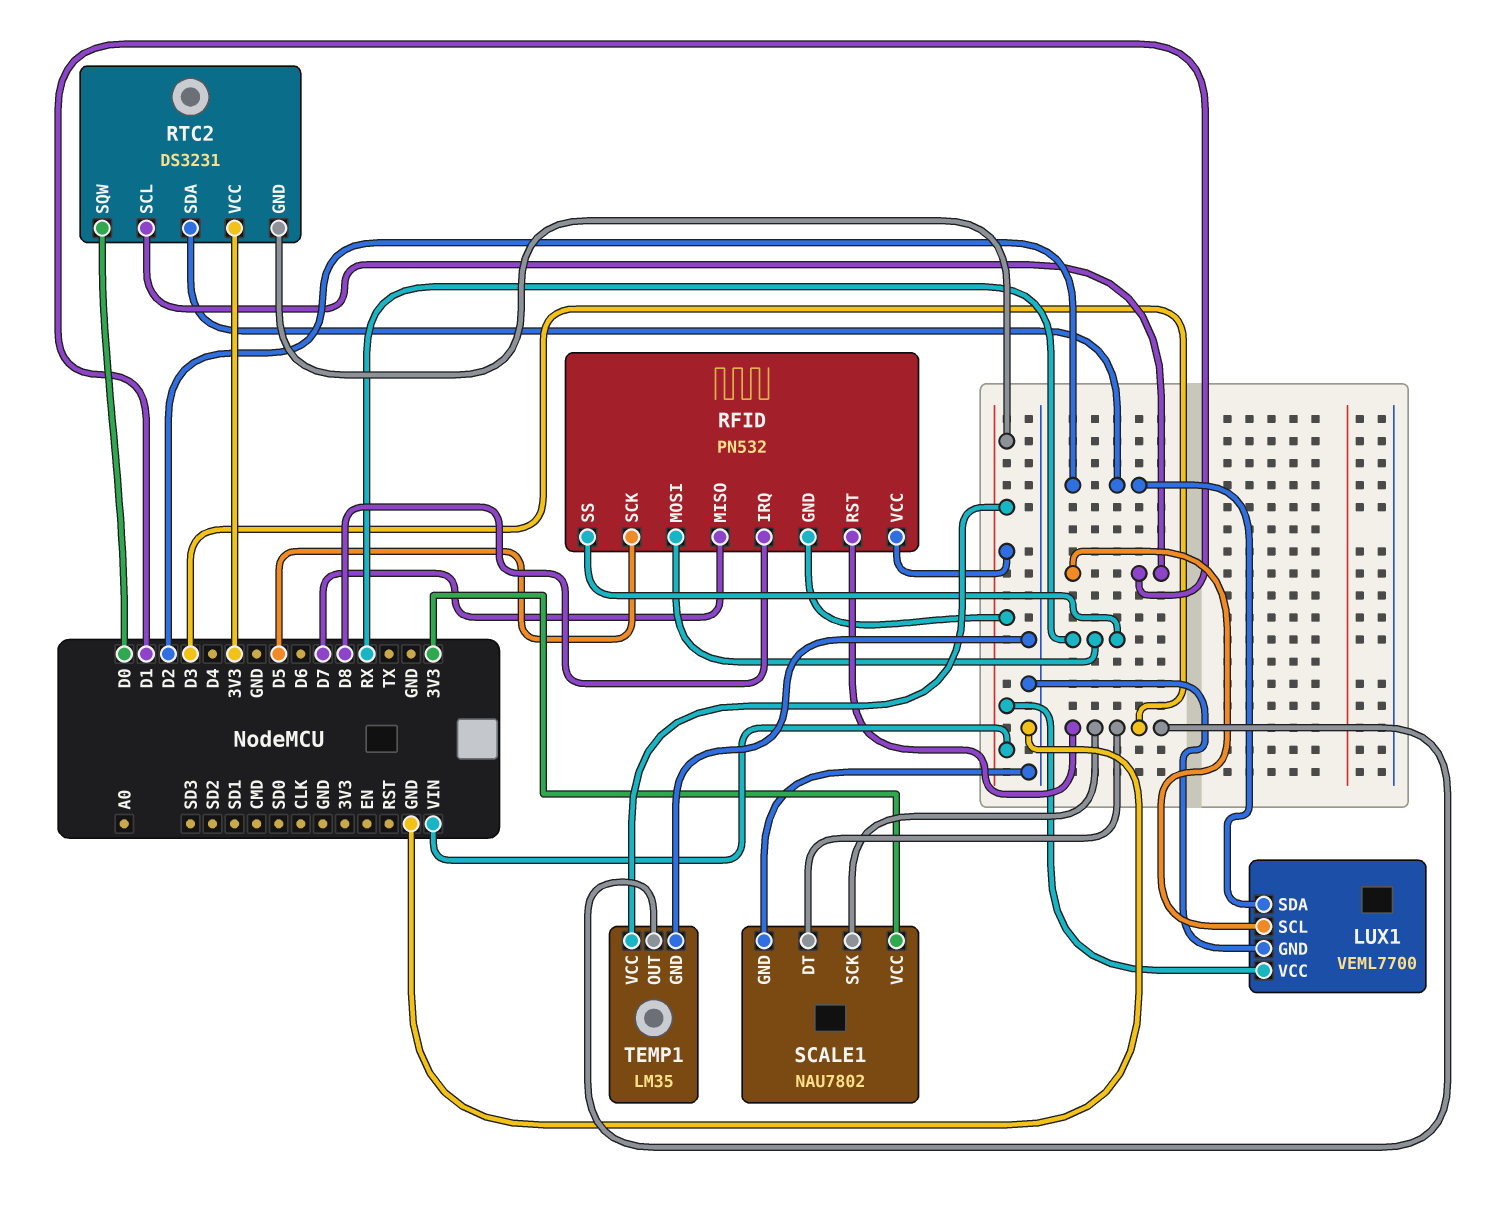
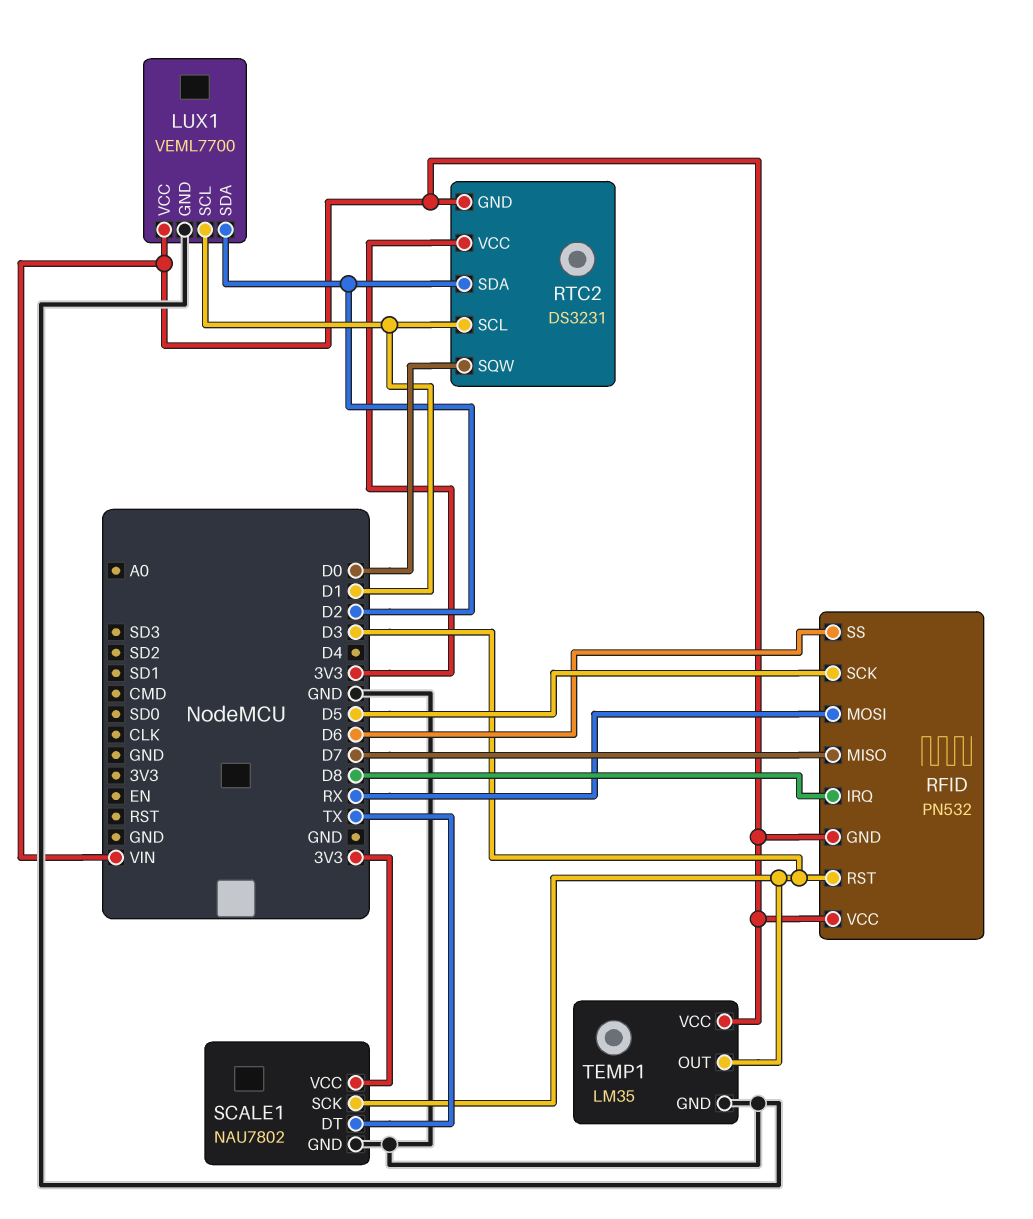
RFID pin SS: RX -> D6
SCALE1 pin DT: D3 -> TX

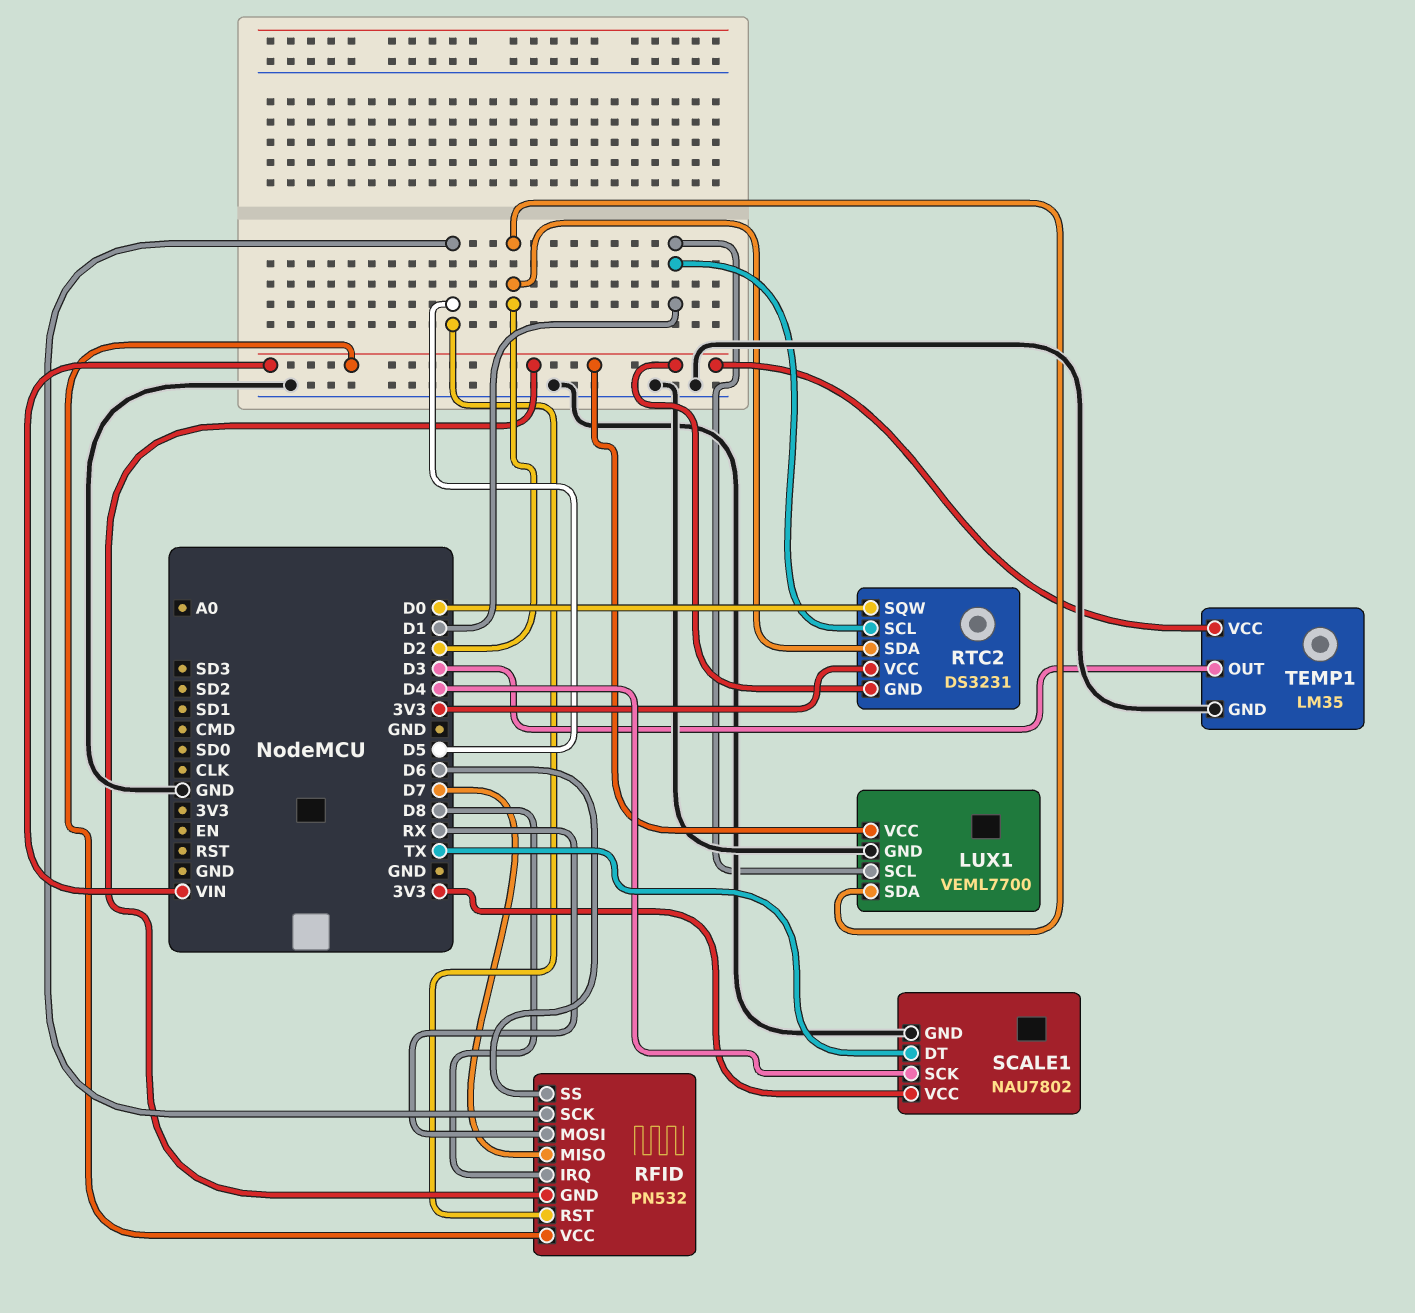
RFID pin RST: D3 -> D5
SCALE1 pin SCK: D3 -> D4

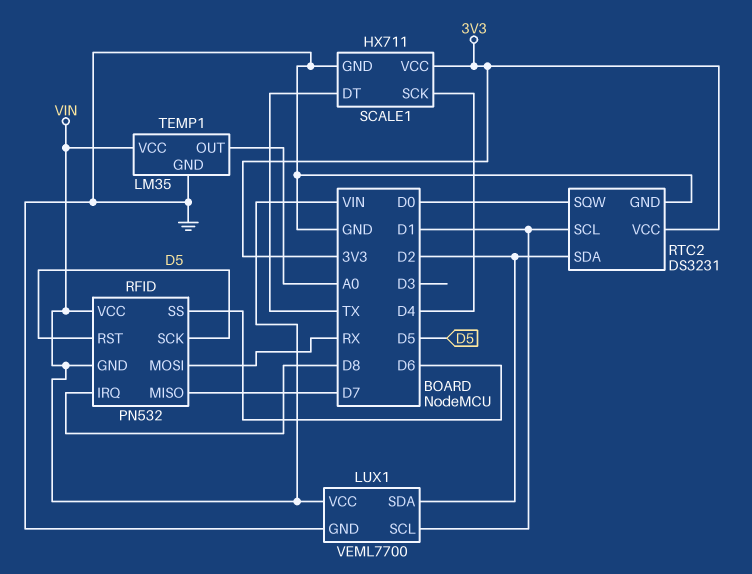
RTC2 pin GND: VIN -> GND
SCALE1: NAU7802 -> HX711
TEMP1 pin OUT: D3 -> A0

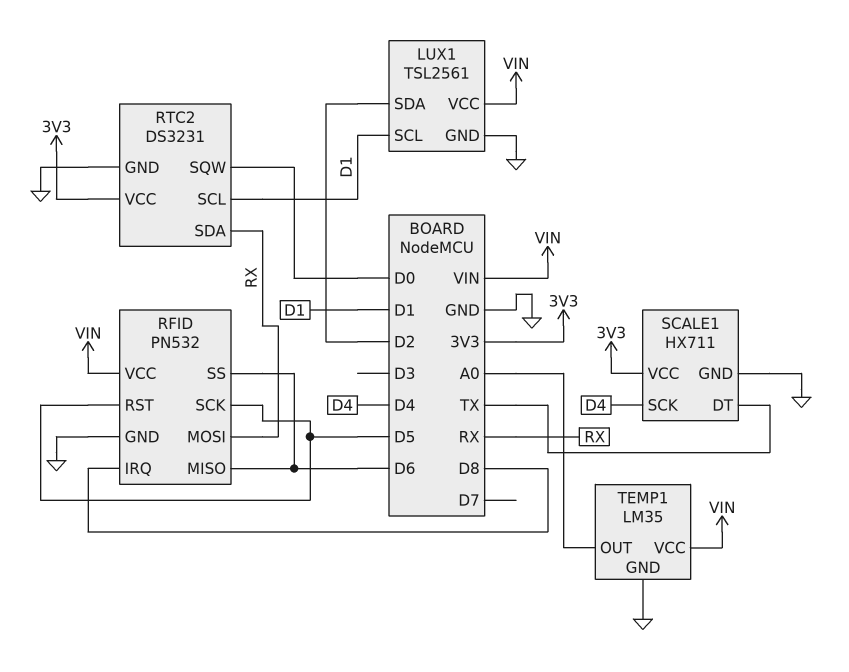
LUX1: VEML7700 -> TSL2561
RFID pin GND: VIN -> GND
RFID pin MISO: D7 -> D6
RTC2 pin SDA: D2 -> RX

